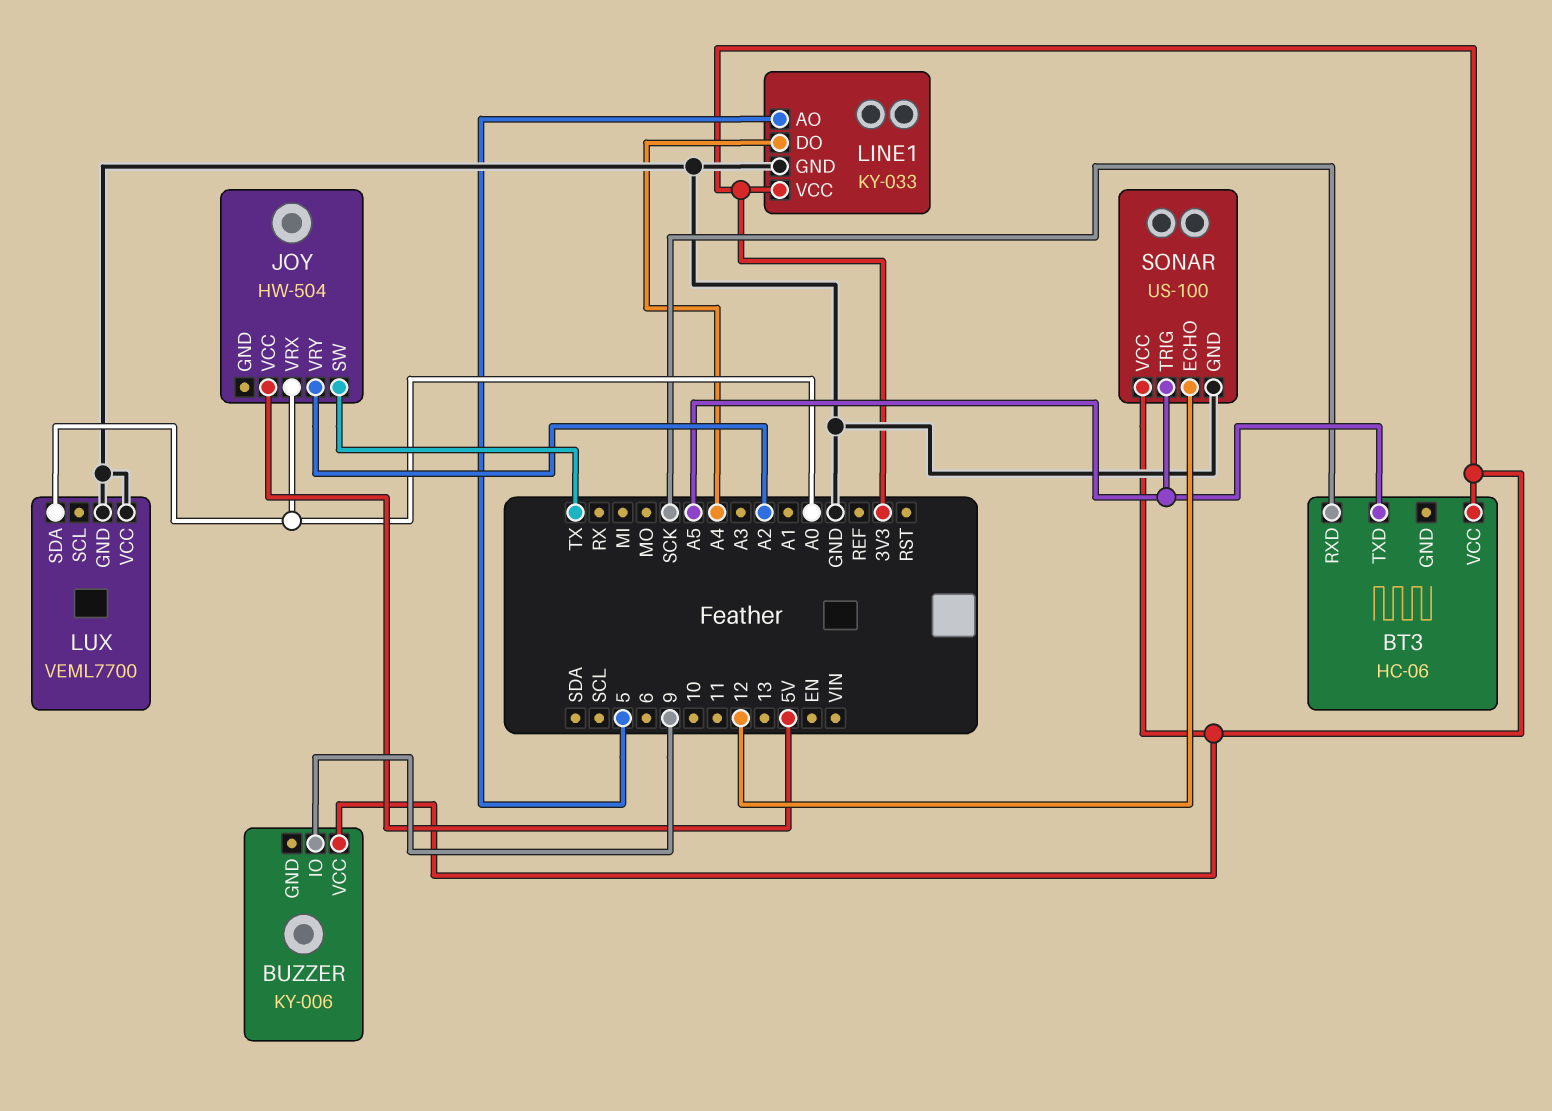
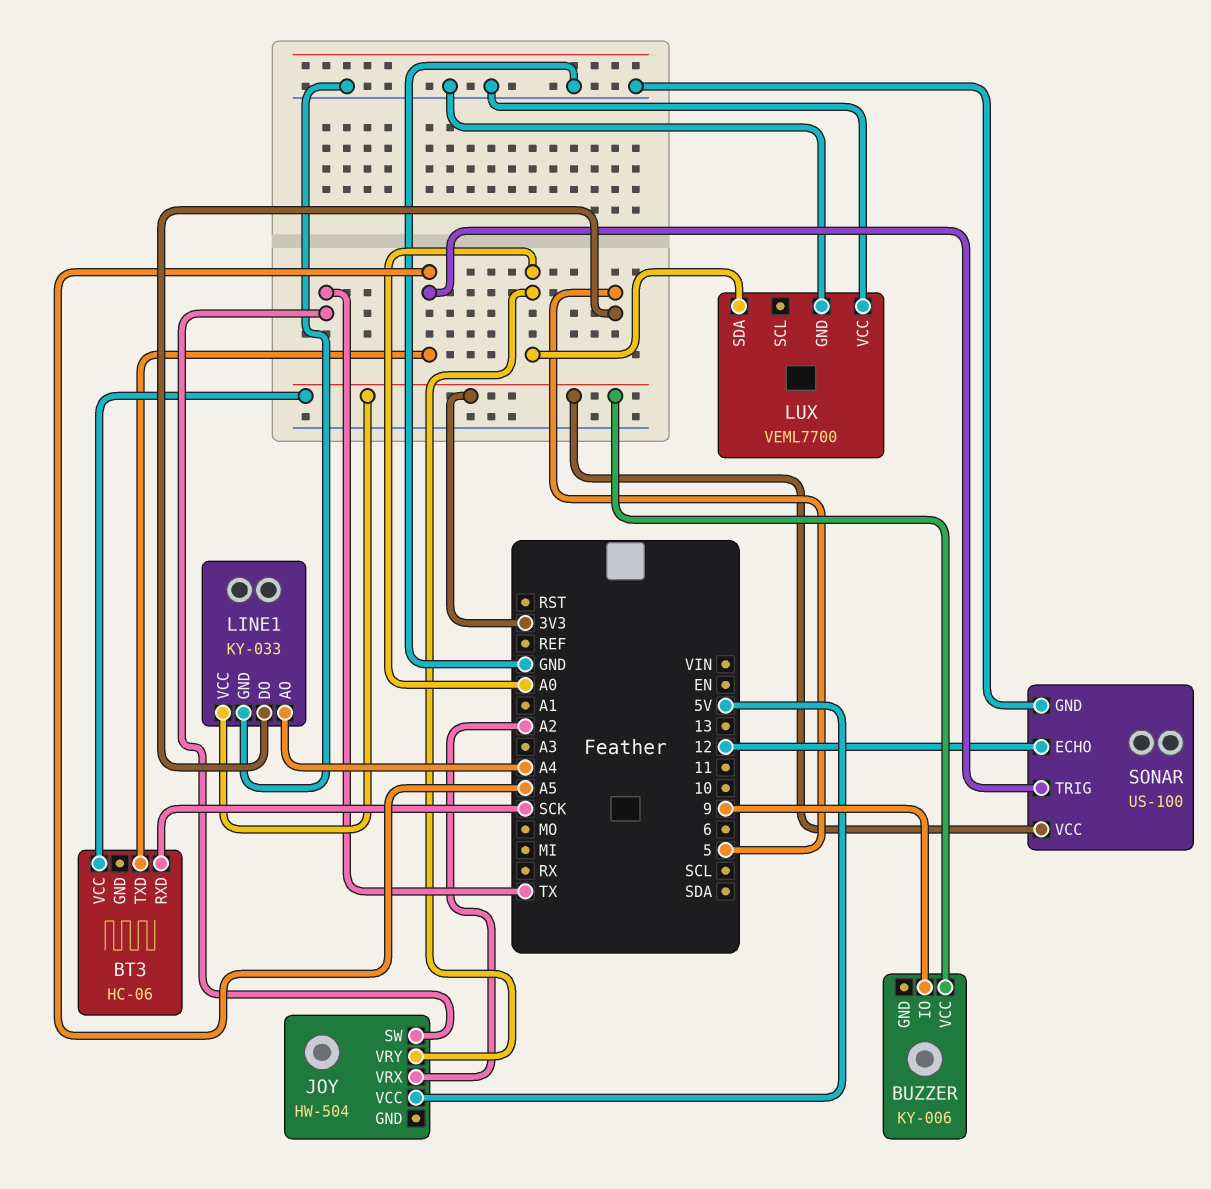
JOY pin VRX: A0 -> A2
JOY pin VRY: A2 -> A0
LINE1 pin AO: 5 -> A4
LINE1 pin DO: A4 -> 5

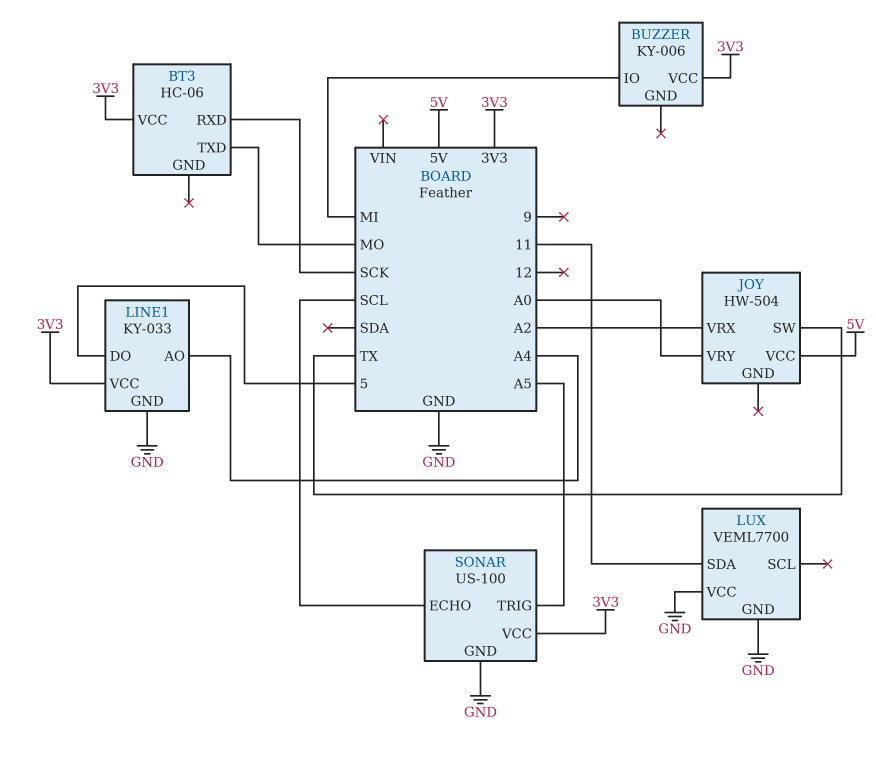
BT3 pin TXD: A5 -> MO
BUZZER pin IO: 9 -> MI
LUX pin SDA: A0 -> 11
SONAR pin ECHO: 12 -> SCL

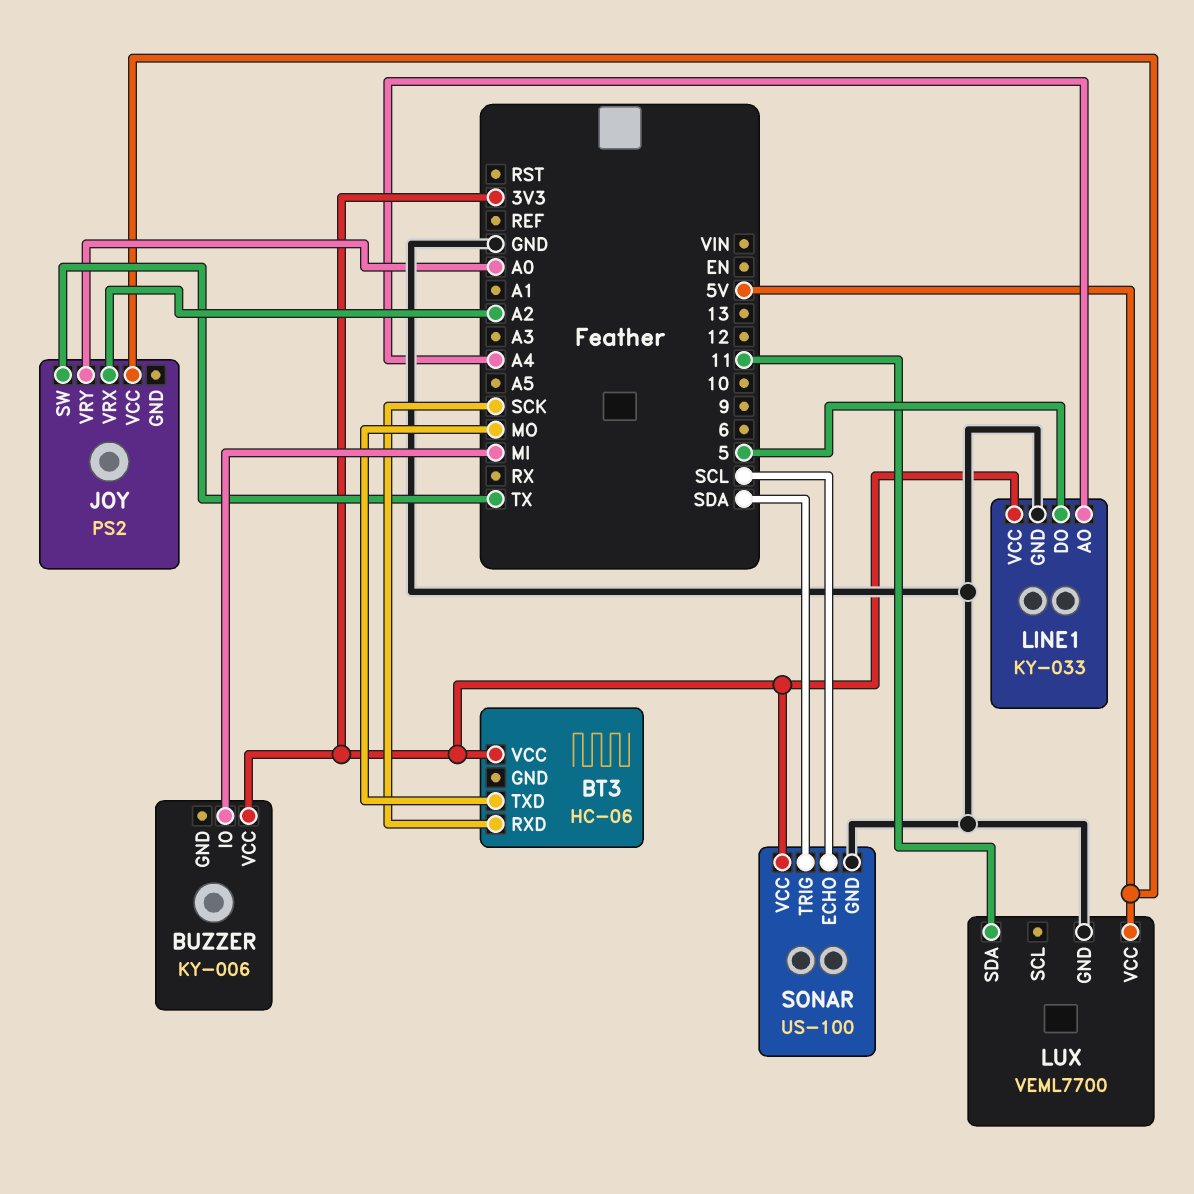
JOY: HW-504 -> PS2
LUX pin VCC: GND -> 5V
SONAR pin TRIG: A5 -> SDA

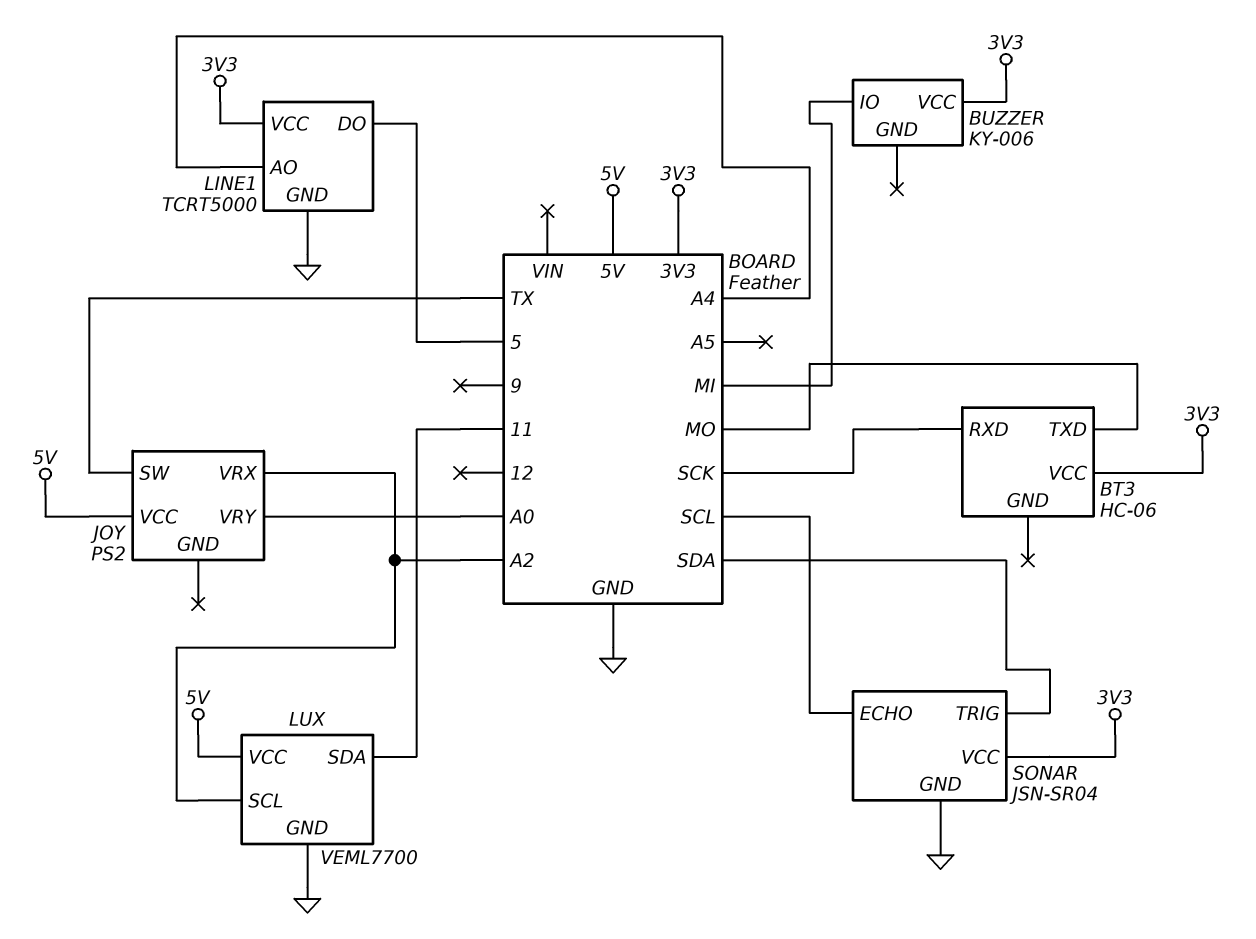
LINE1: KY-033 -> TCRT5000
LUX pin SCL: none -> A2
SONAR: US-100 -> JSN-SR04

